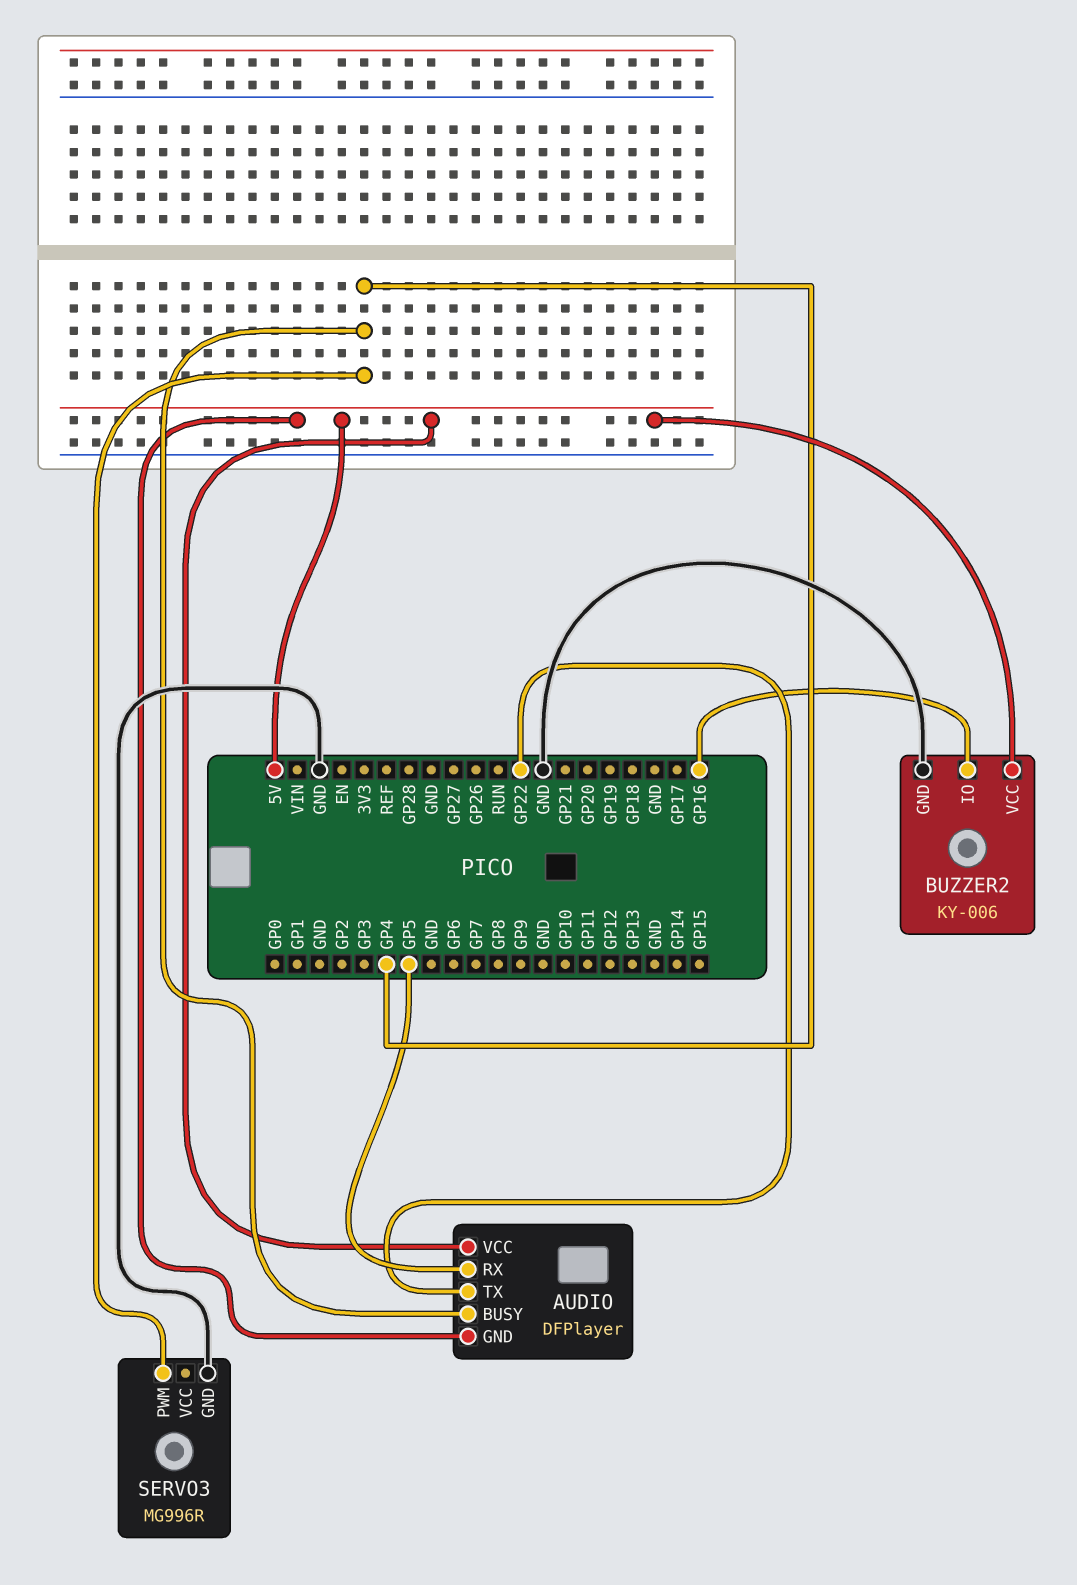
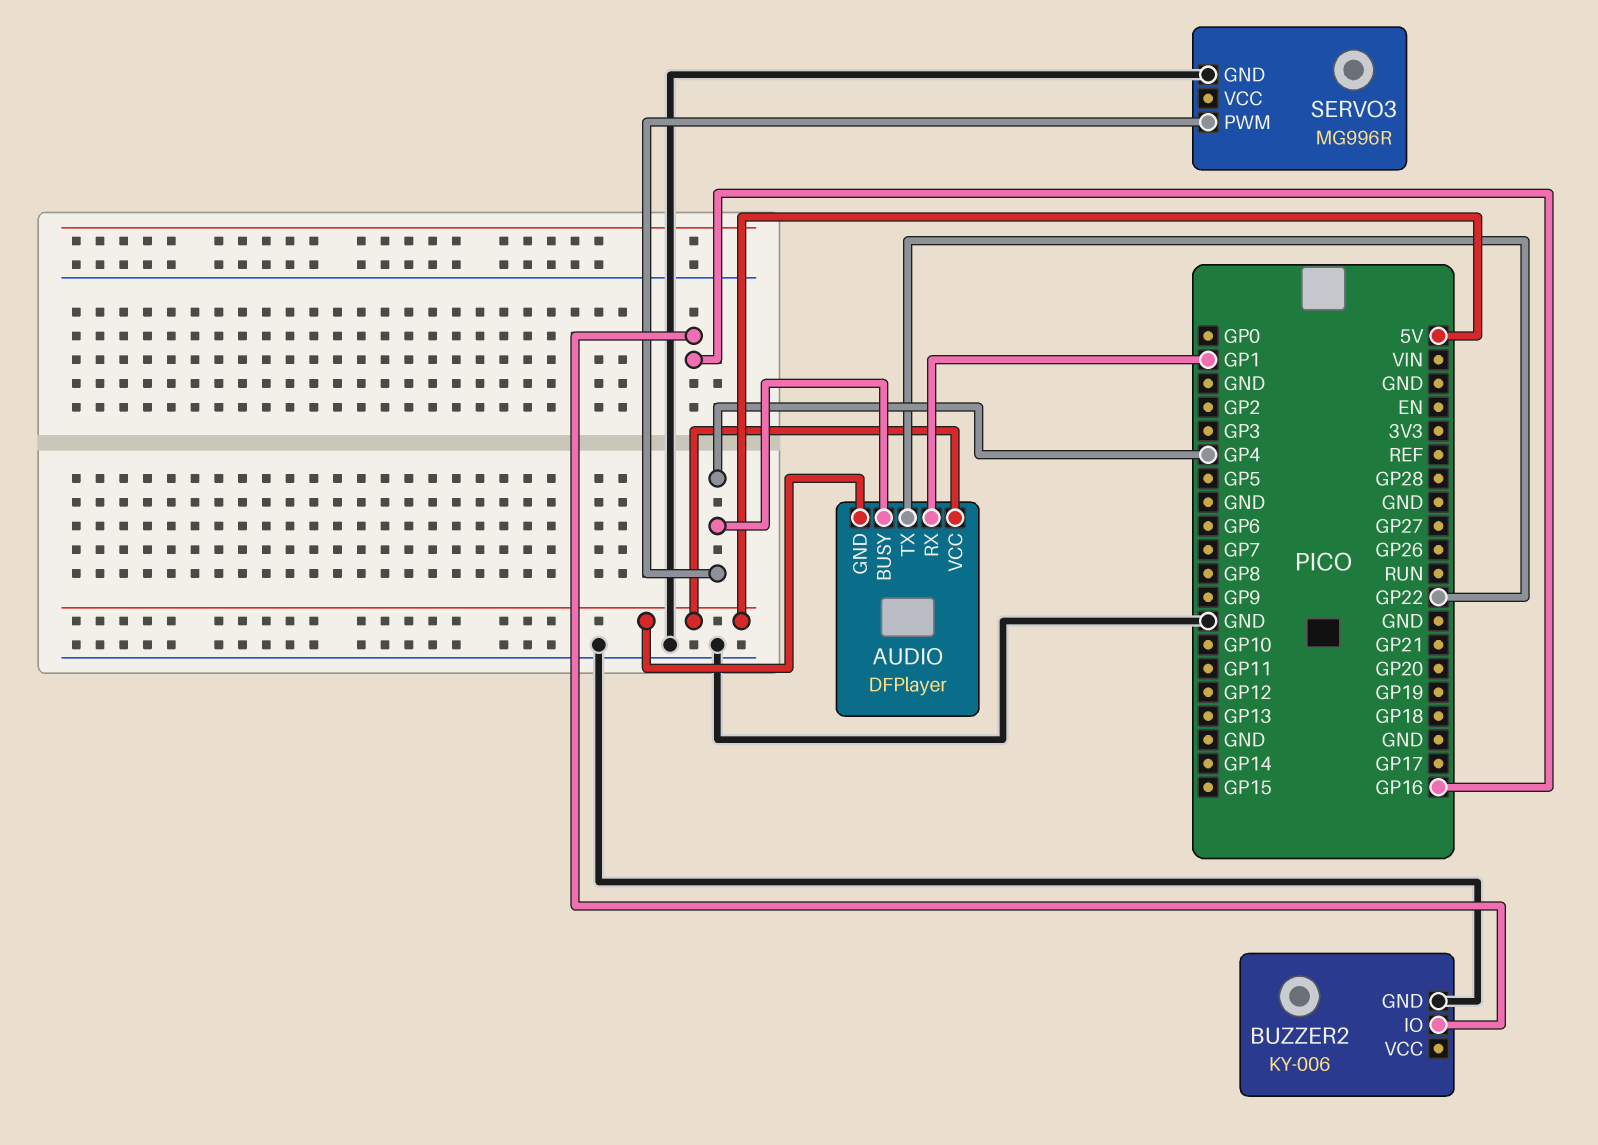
AUDIO pin RX: GP5 -> GP1
BUZZER2 pin VCC: 5V -> none

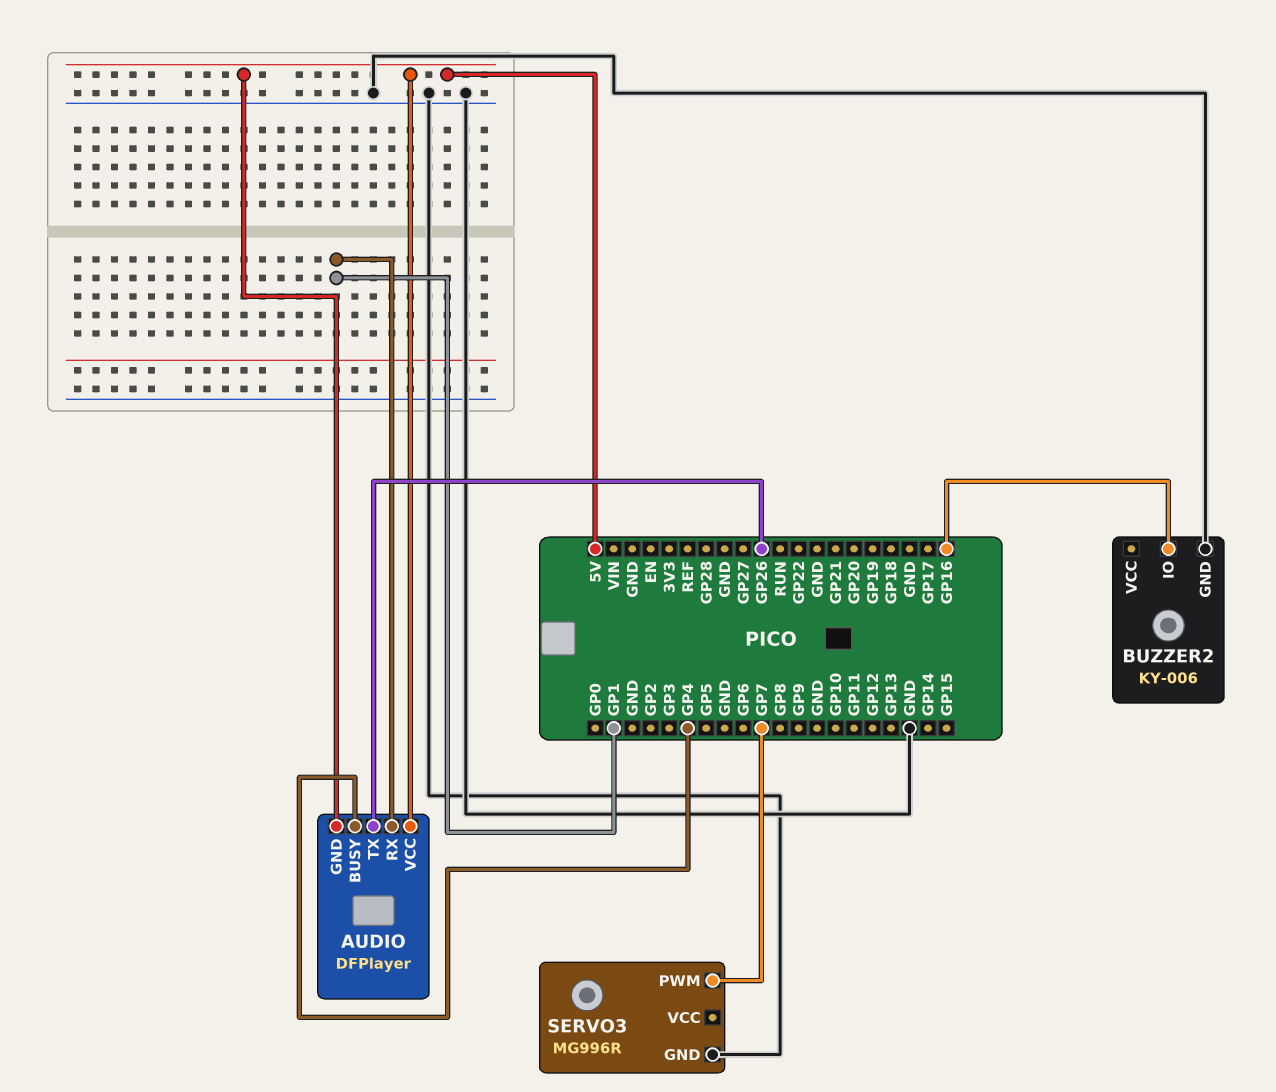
AUDIO pin TX: GP22 -> GP26
SERVO3 pin PWM: GP4 -> GP7

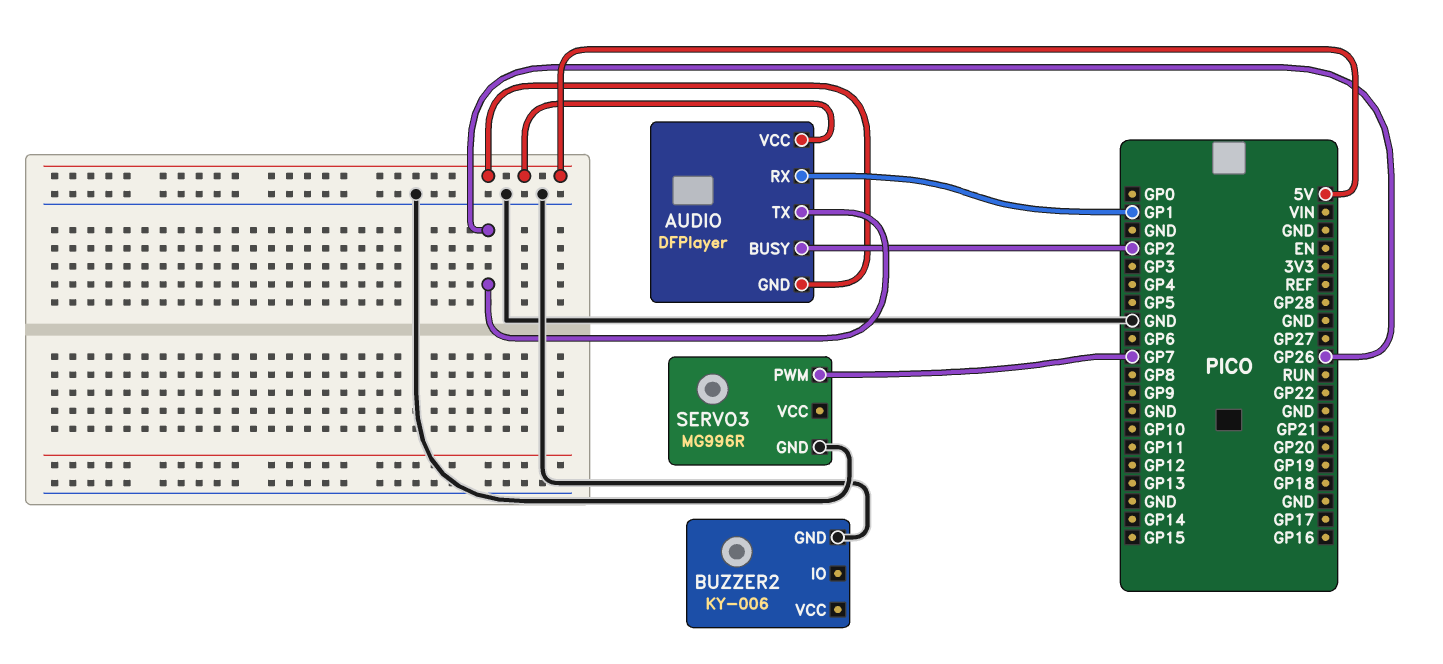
AUDIO pin BUSY: GP4 -> GP2
BUZZER2 pin IO: GP16 -> none

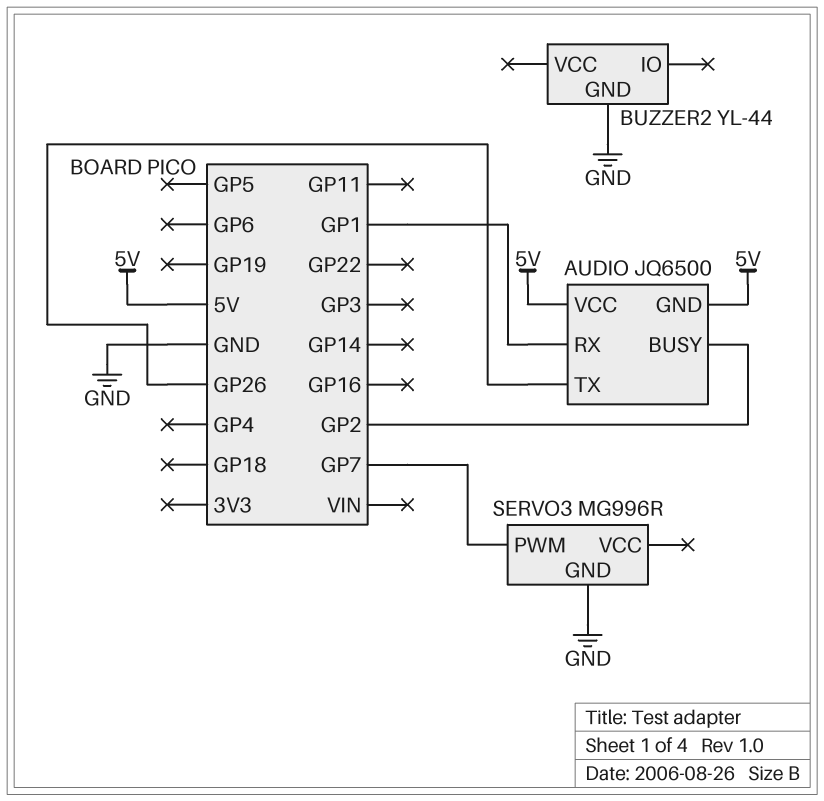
AUDIO: DFPlayer -> JQ6500
BUZZER2: KY-006 -> YL-44

